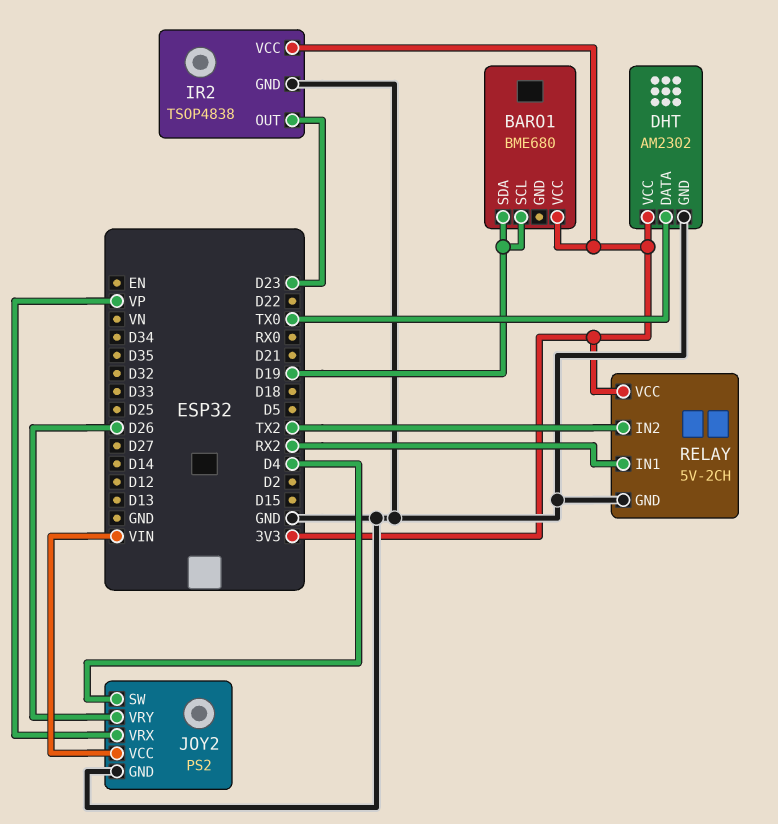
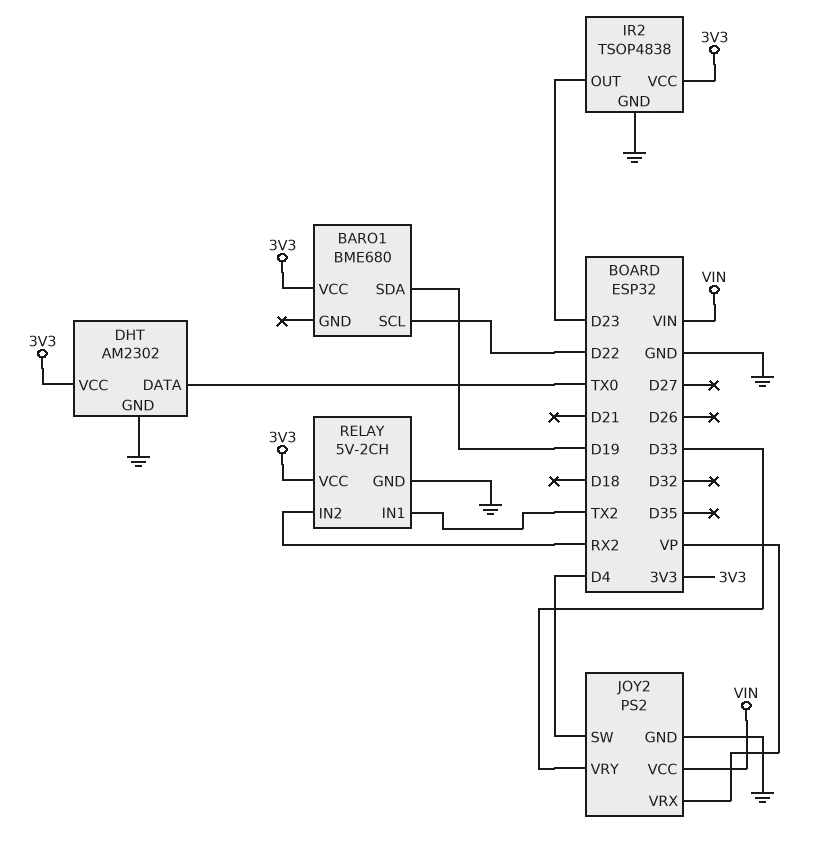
BARO1 pin SCL: D19 -> D22
JOY2 pin VRY: D26 -> D33
RELAY pin IN1: RX2 -> TX2
RELAY pin IN2: TX2 -> RX2

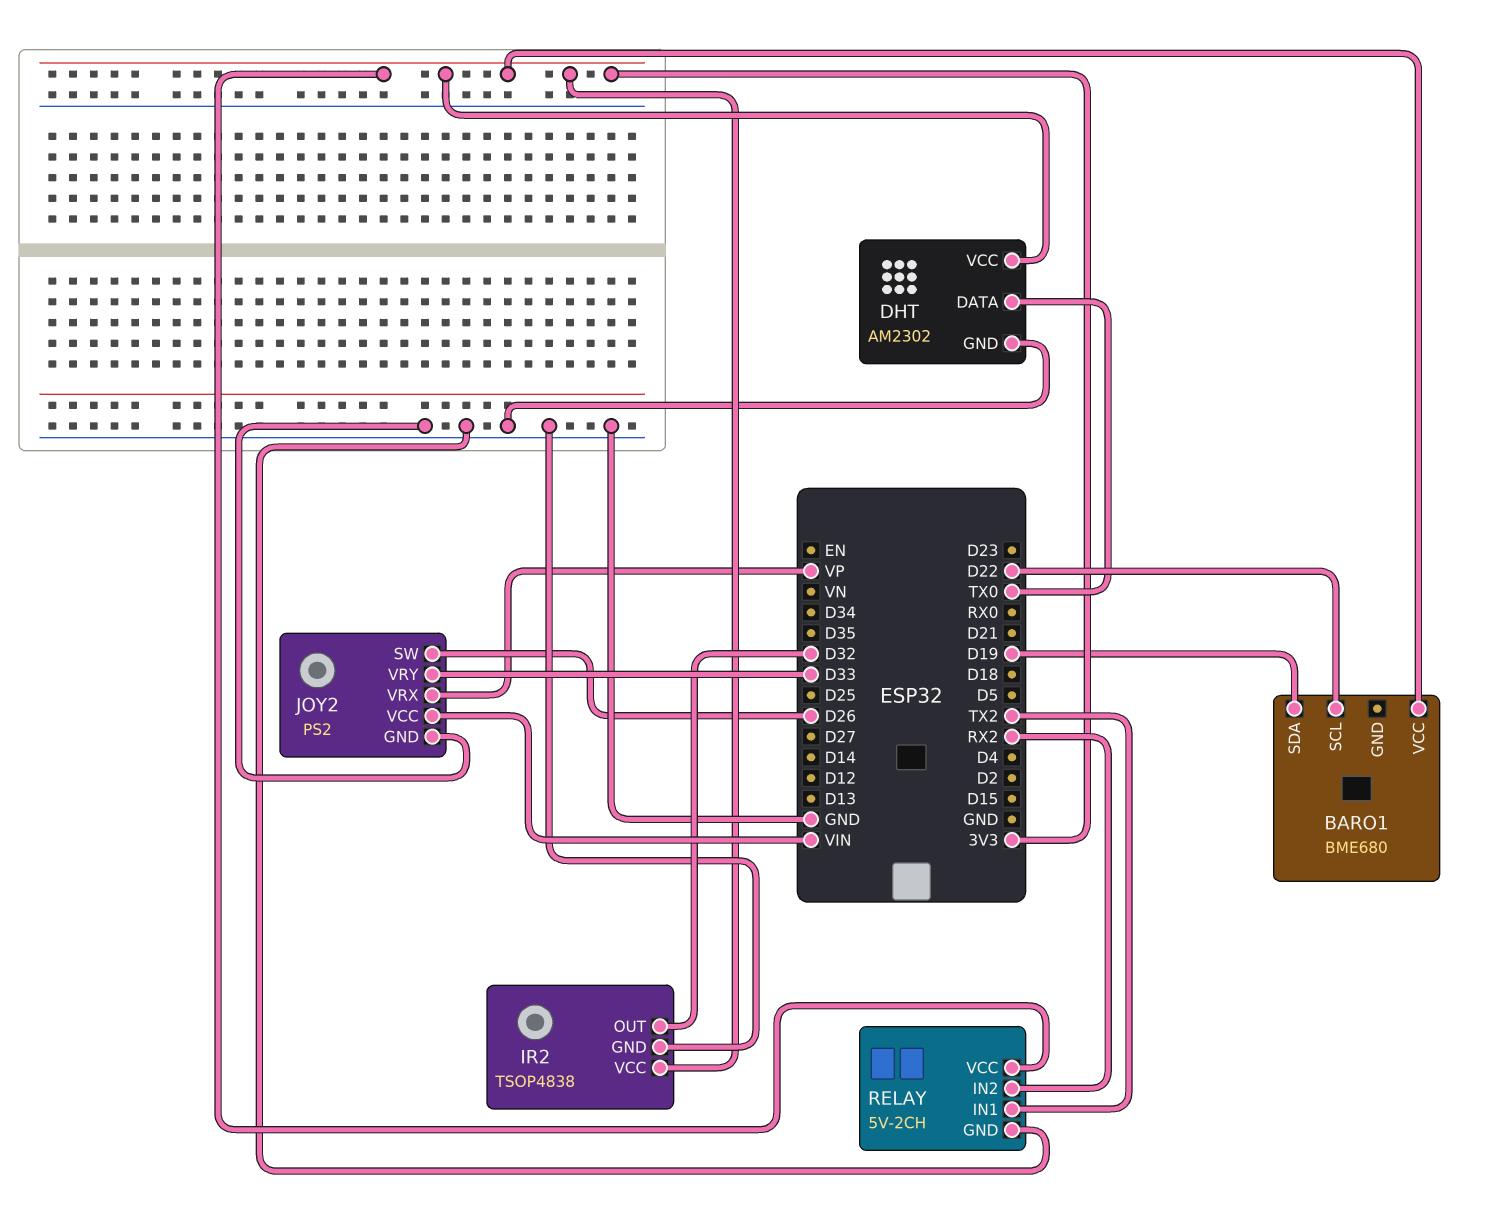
IR2 pin OUT: D23 -> D32
JOY2 pin SW: D4 -> D26

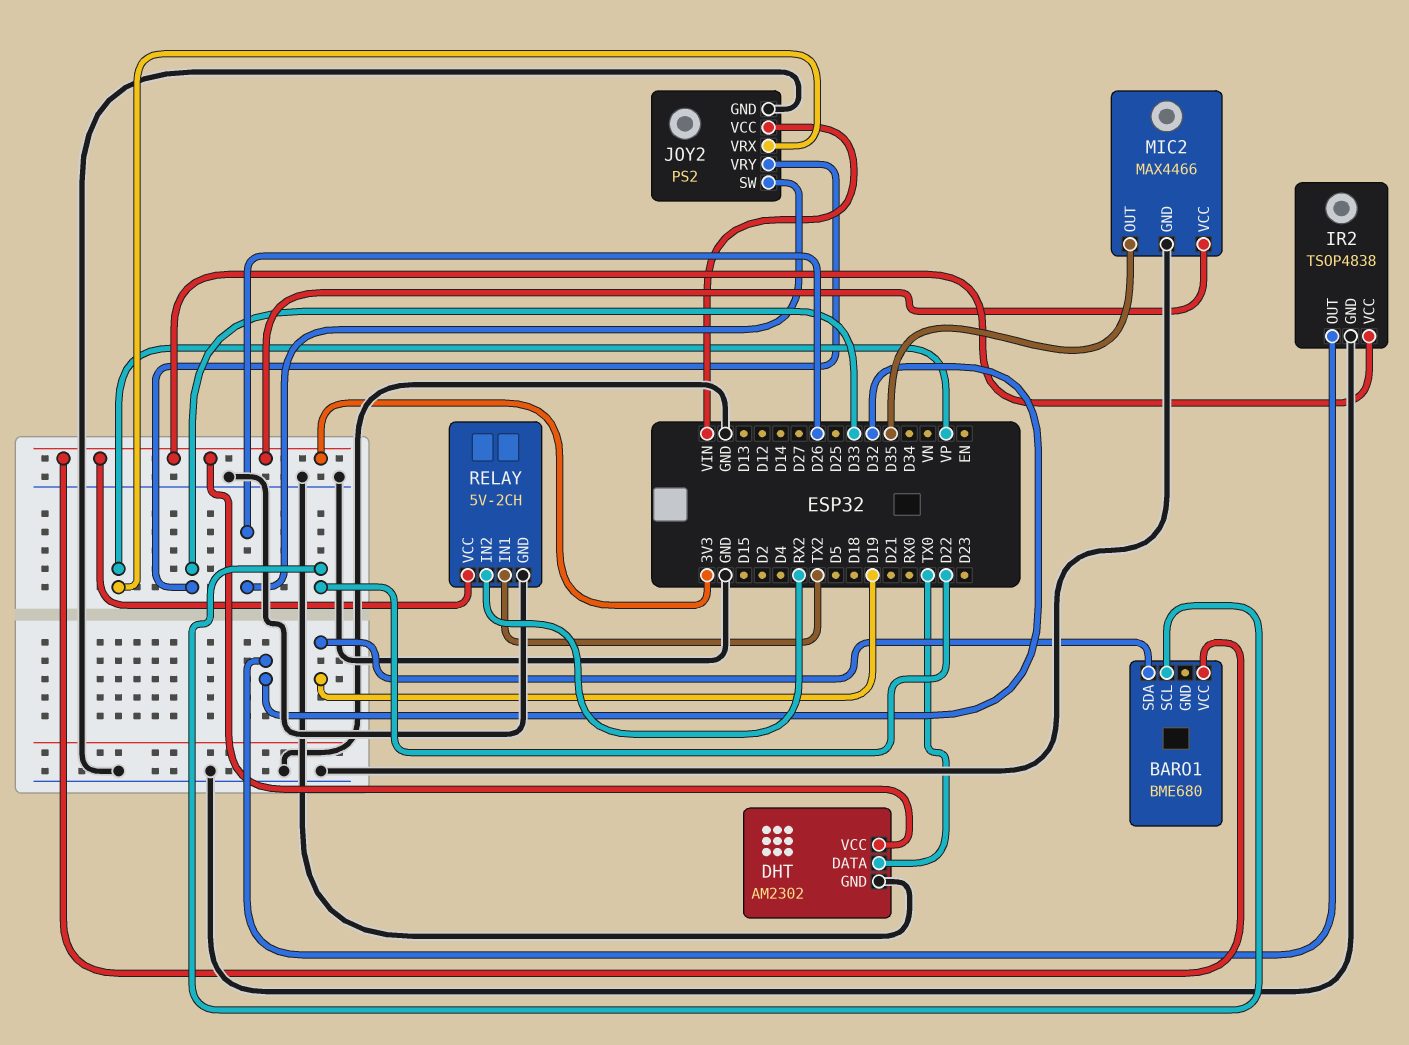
MIC2: none -> MAX4466
MIC2 pin GND: none -> GND
MIC2 pin OUT: none -> D35
MIC2 pin VCC: none -> 3V3

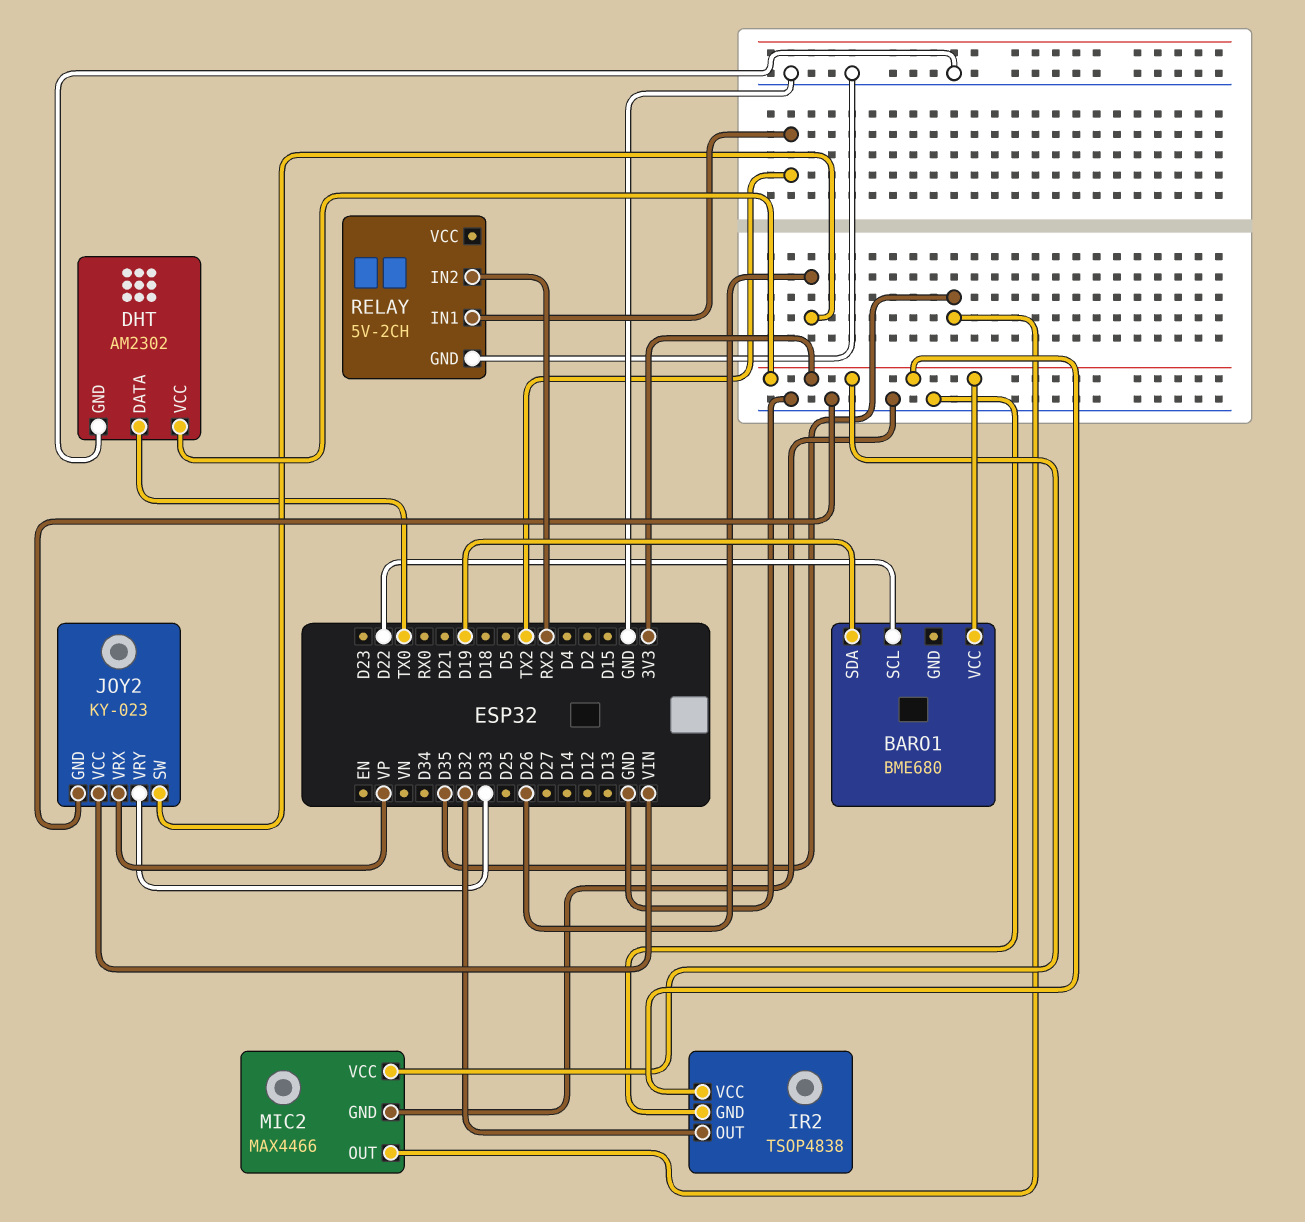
JOY2: PS2 -> KY-023
RELAY pin VCC: 3V3 -> none

